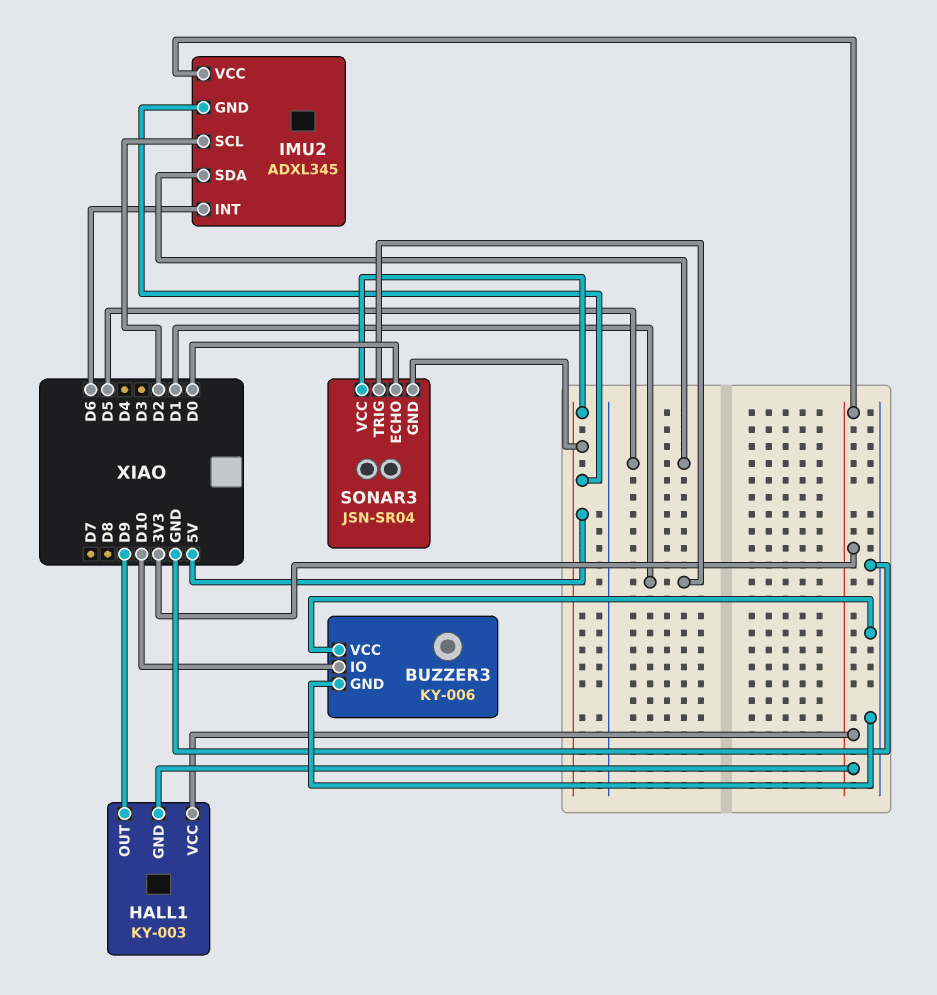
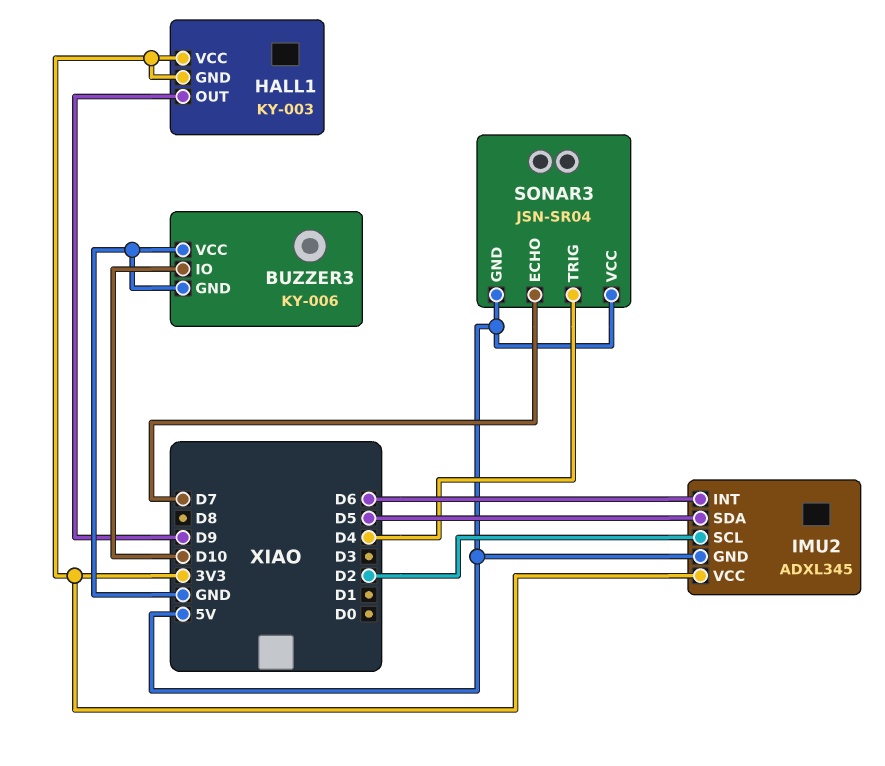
SONAR3 pin ECHO: D0 -> D7
SONAR3 pin TRIG: D1 -> D4

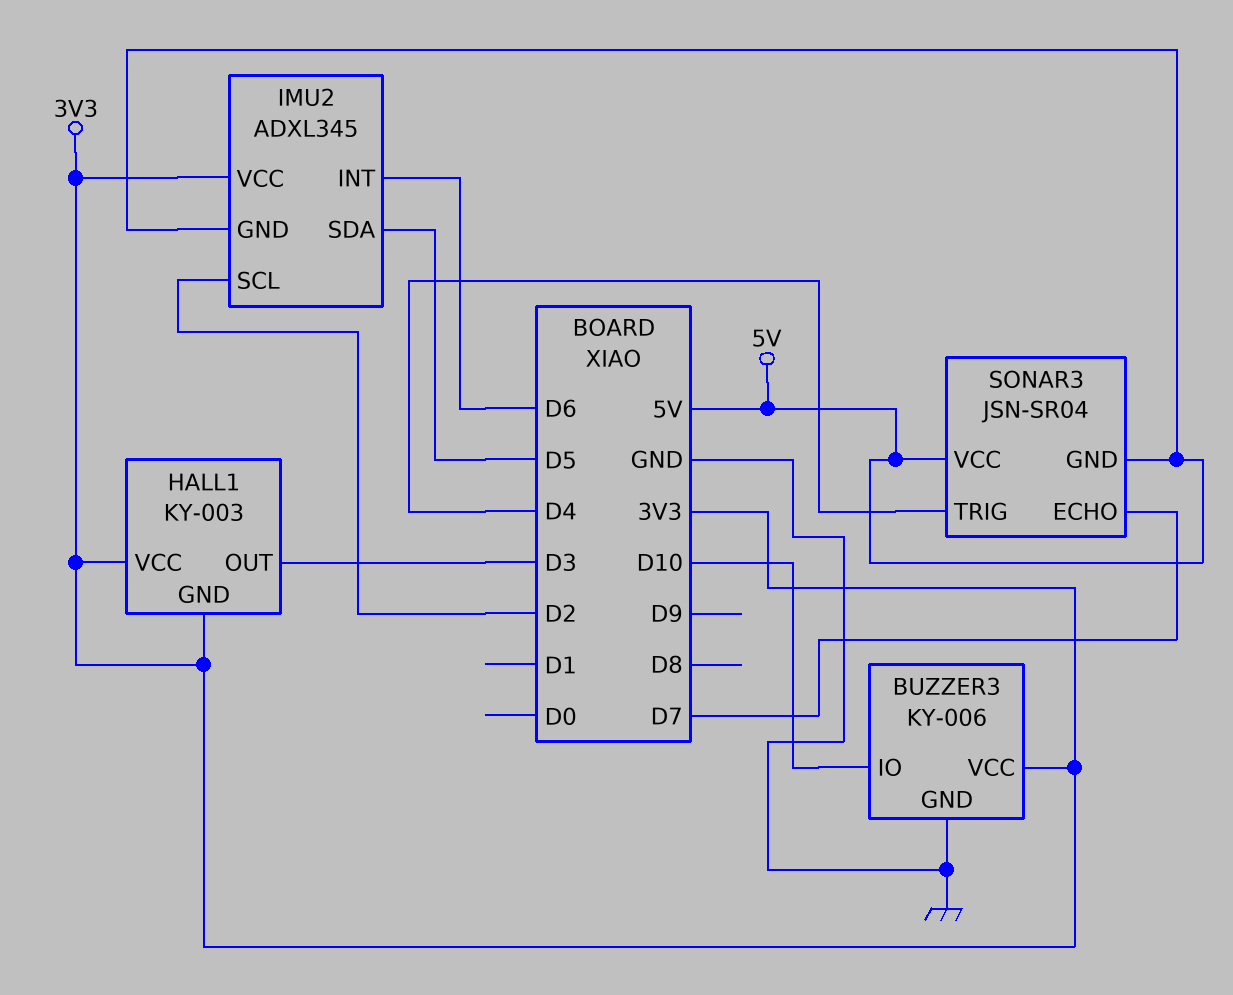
BUZZER3 pin VCC: GND -> 3V3
HALL1 pin OUT: D9 -> D3

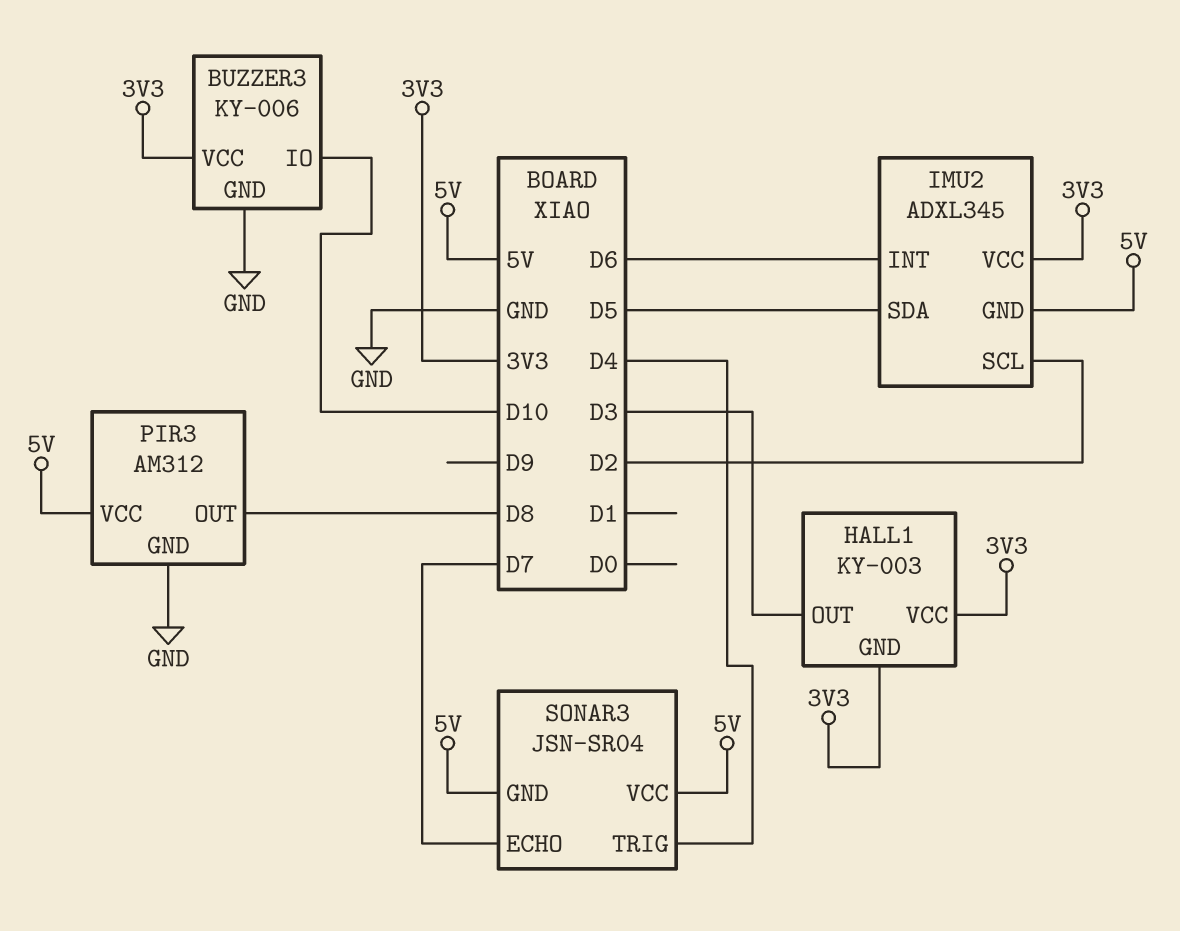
PIR3: none -> AM312
PIR3 pin GND: none -> GND
PIR3 pin OUT: none -> D8
PIR3 pin VCC: none -> 5V

